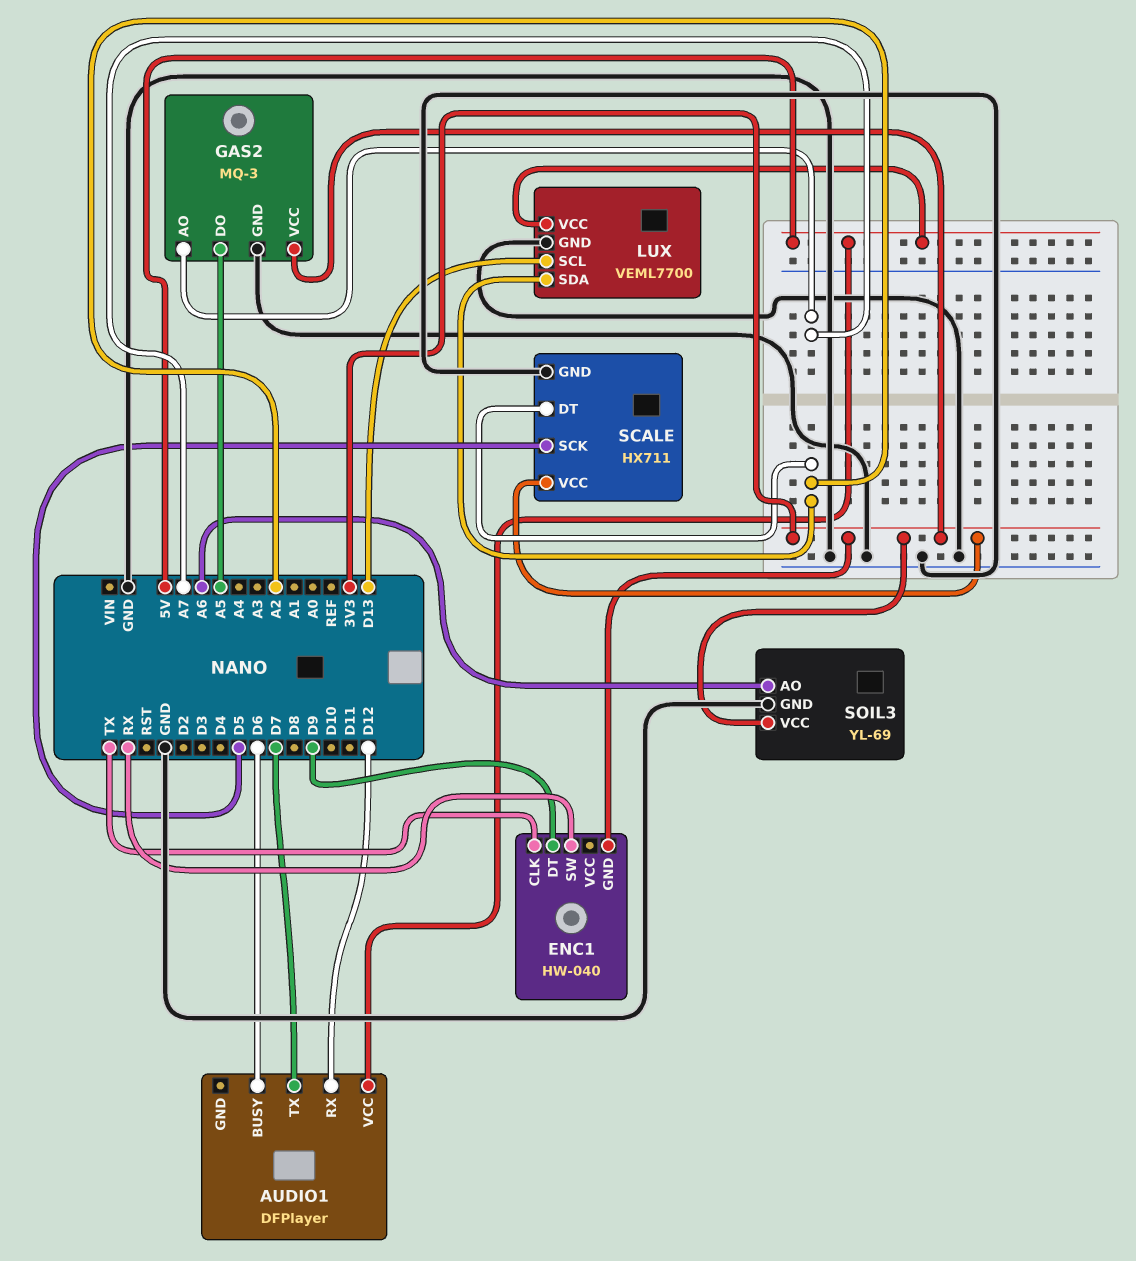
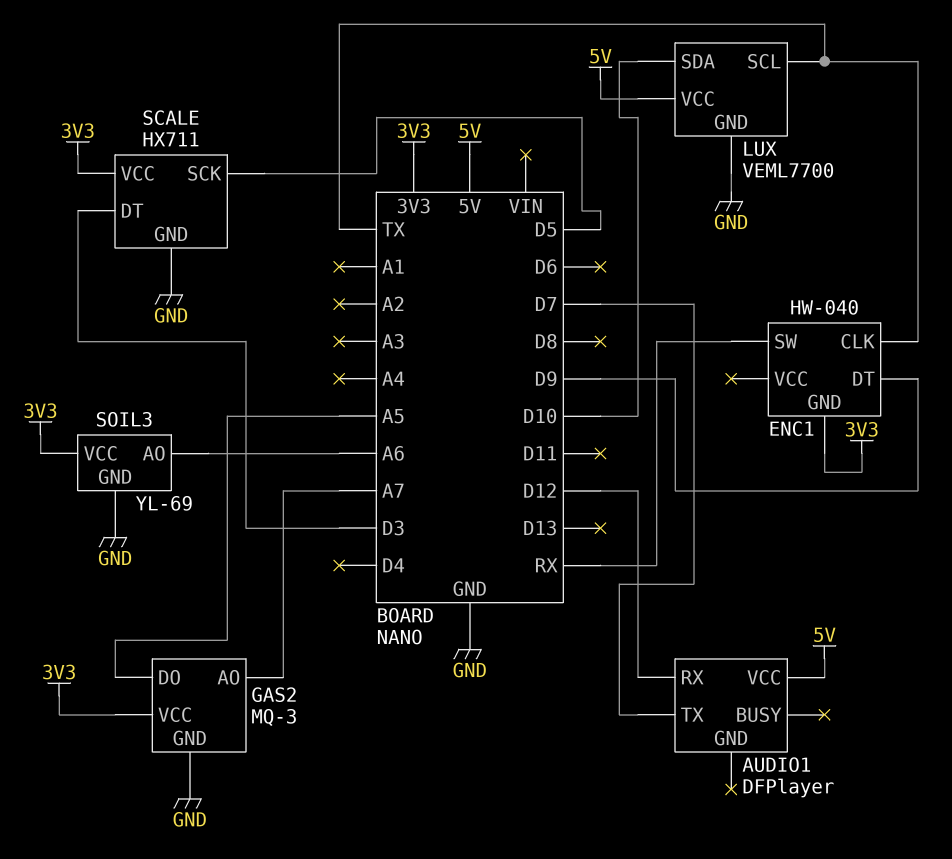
AUDIO1 pin BUSY: D6 -> none
LUX pin SCL: D13 -> TX
LUX pin SDA: A2 -> D10
SCALE pin DT: A2 -> D3

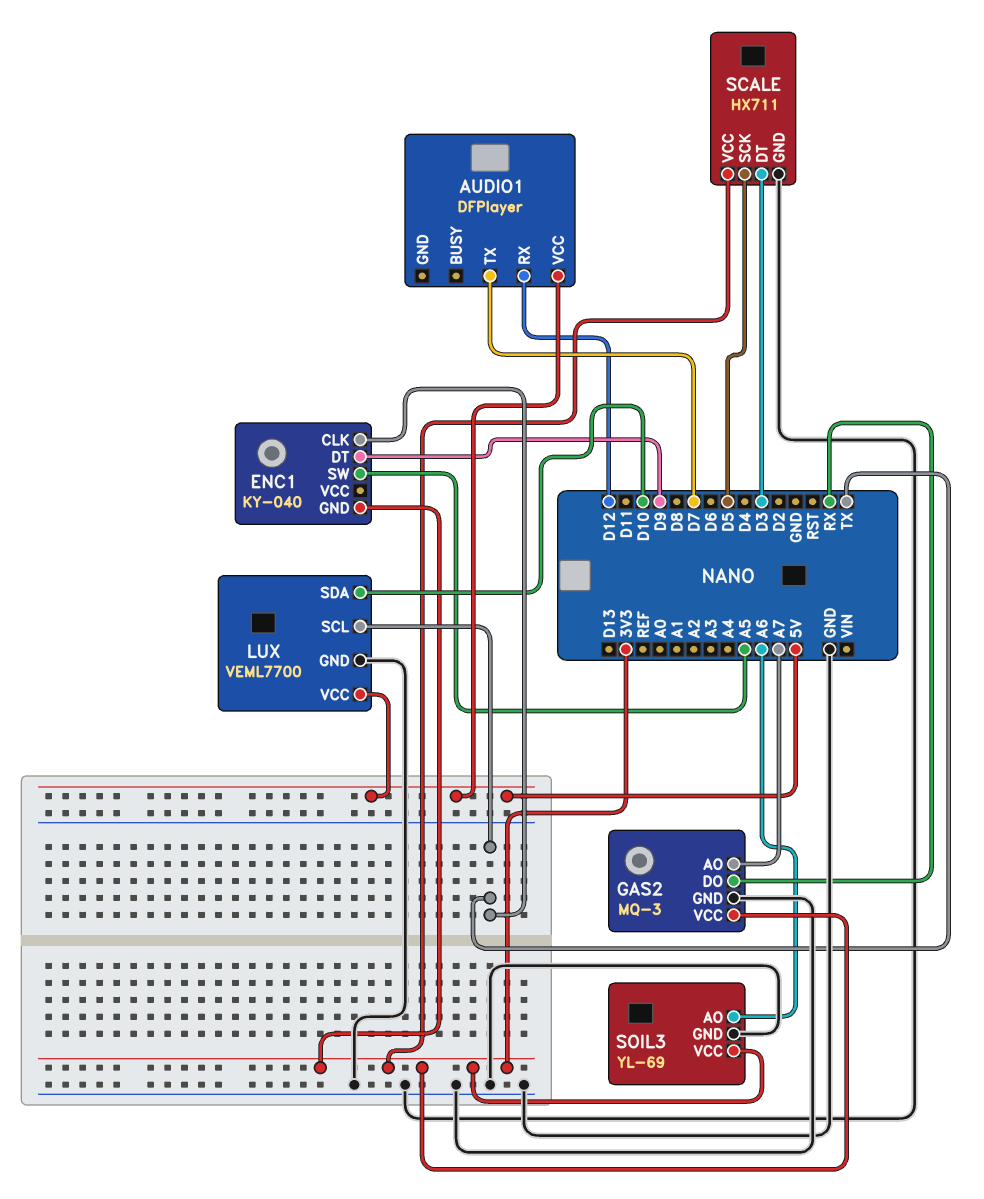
ENC1: HW-040 -> KY-040
ENC1 pin SW: RX -> A5
GAS2 pin DO: A5 -> RX

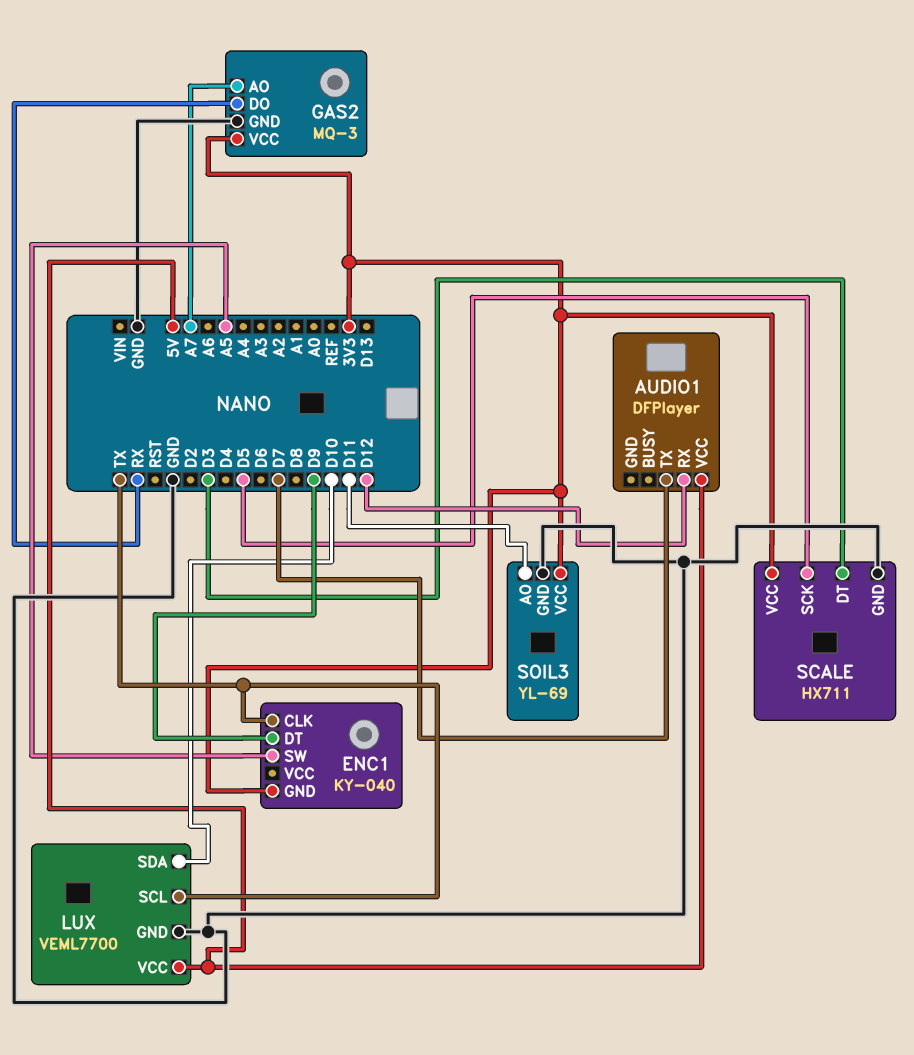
SOIL3 pin AO: A6 -> D11

